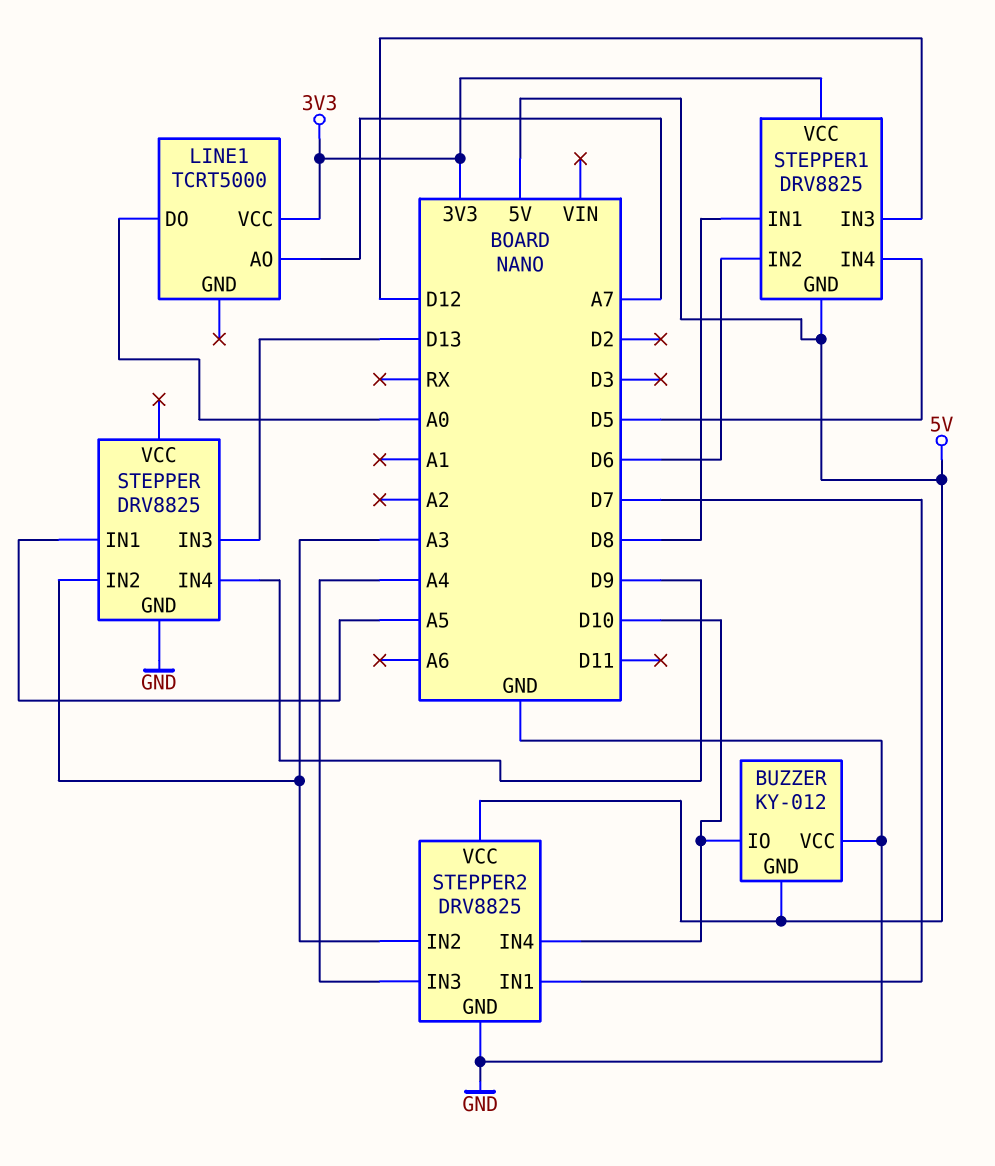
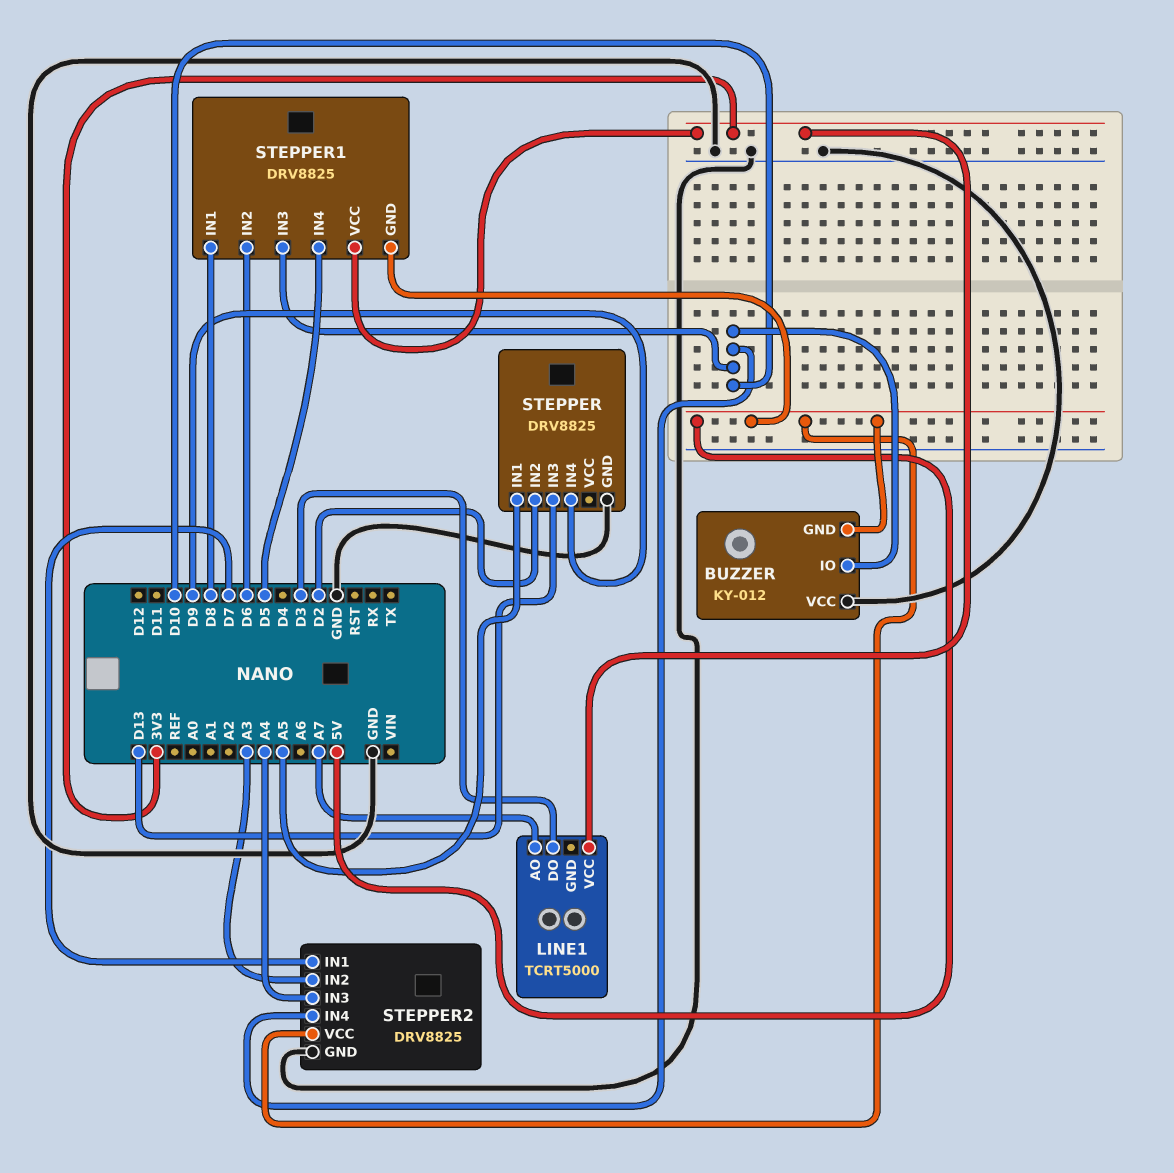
LINE1 pin DO: A0 -> D3
STEPPER pin IN2: A3 -> D2
STEPPER1 pin IN3: D12 -> D10

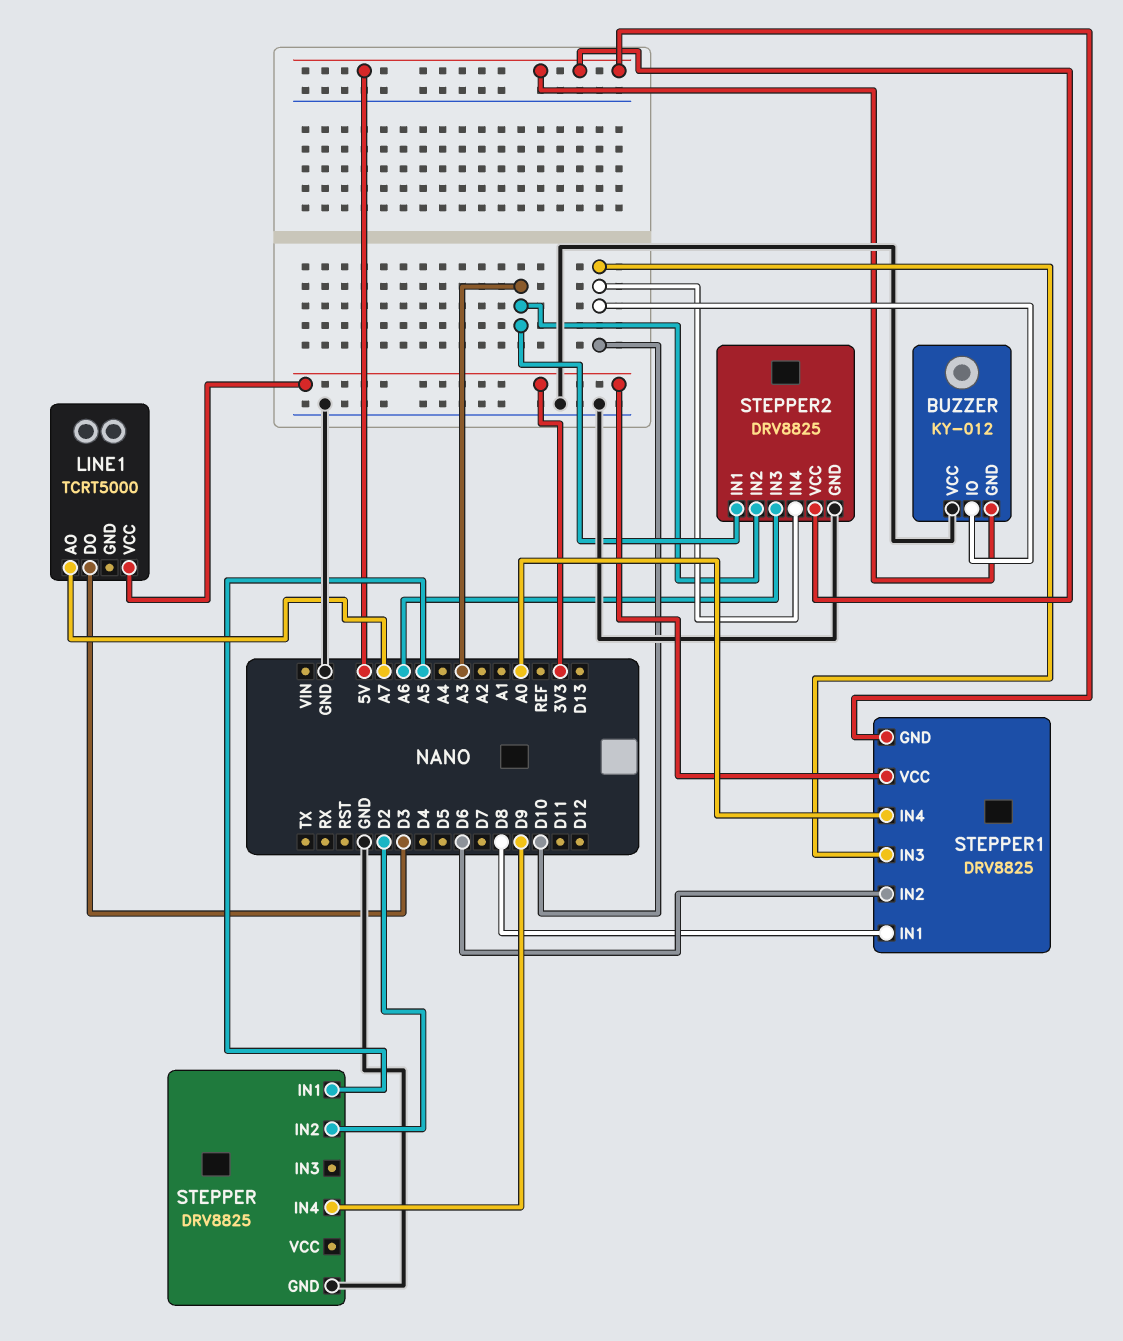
STEPPER pin IN3: D13 -> none
STEPPER1 pin IN4: D5 -> A0
STEPPER2 pin IN1: D7 -> A3
STEPPER2 pin IN3: A4 -> A6

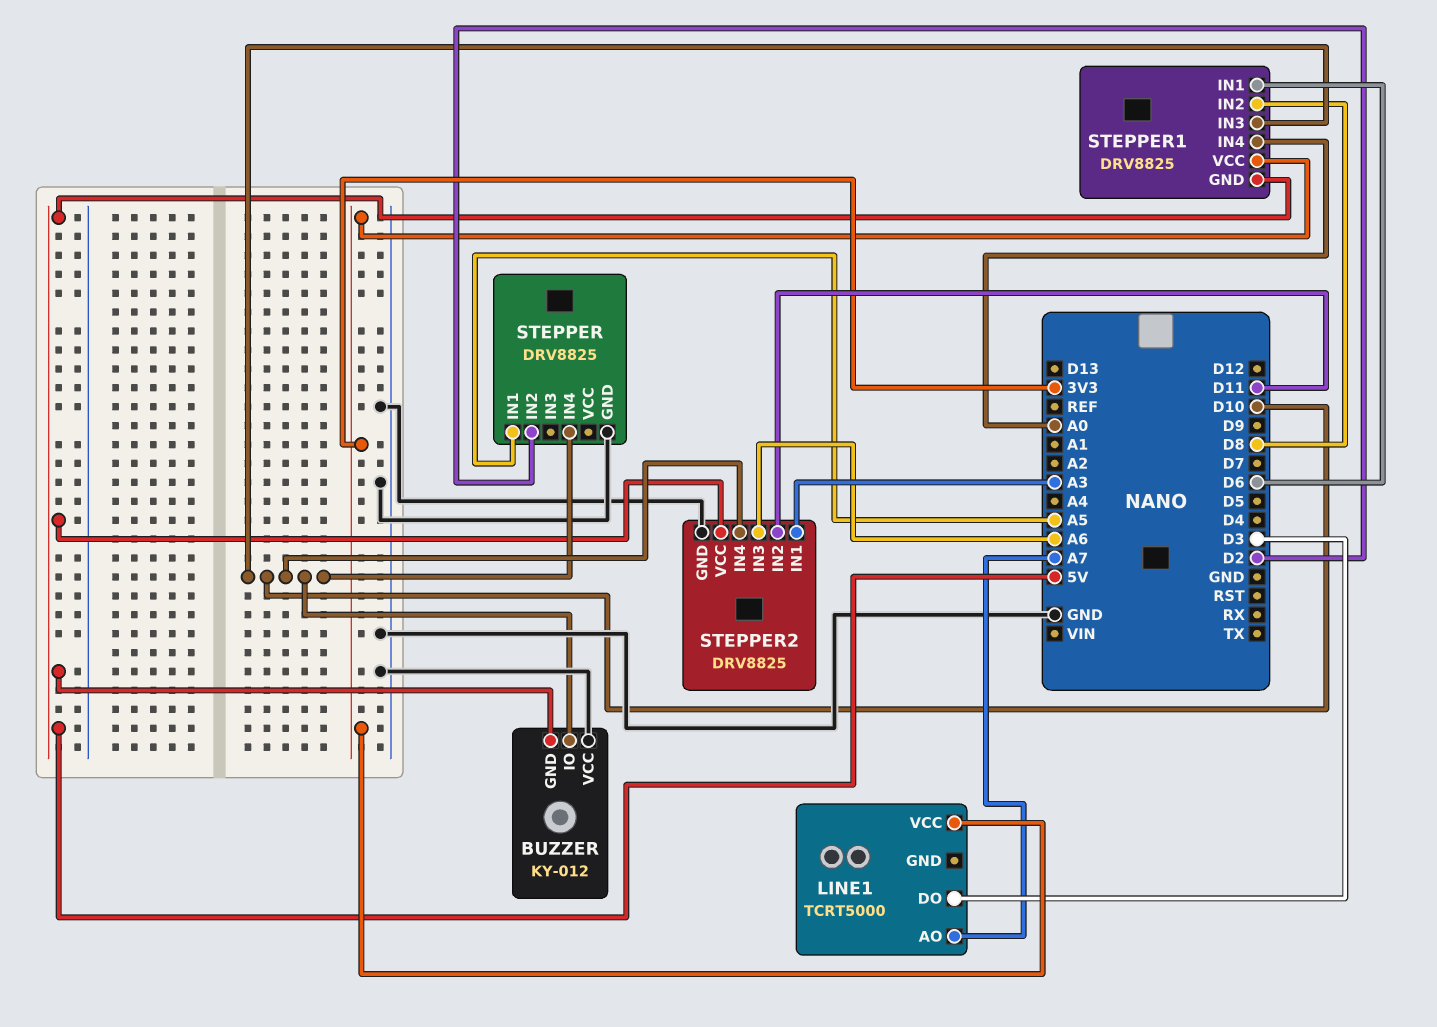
STEPPER pin IN4: D9 -> D10
STEPPER1 pin IN1: D8 -> D6
STEPPER1 pin IN2: D6 -> D8
STEPPER2 pin IN2: A3 -> D11

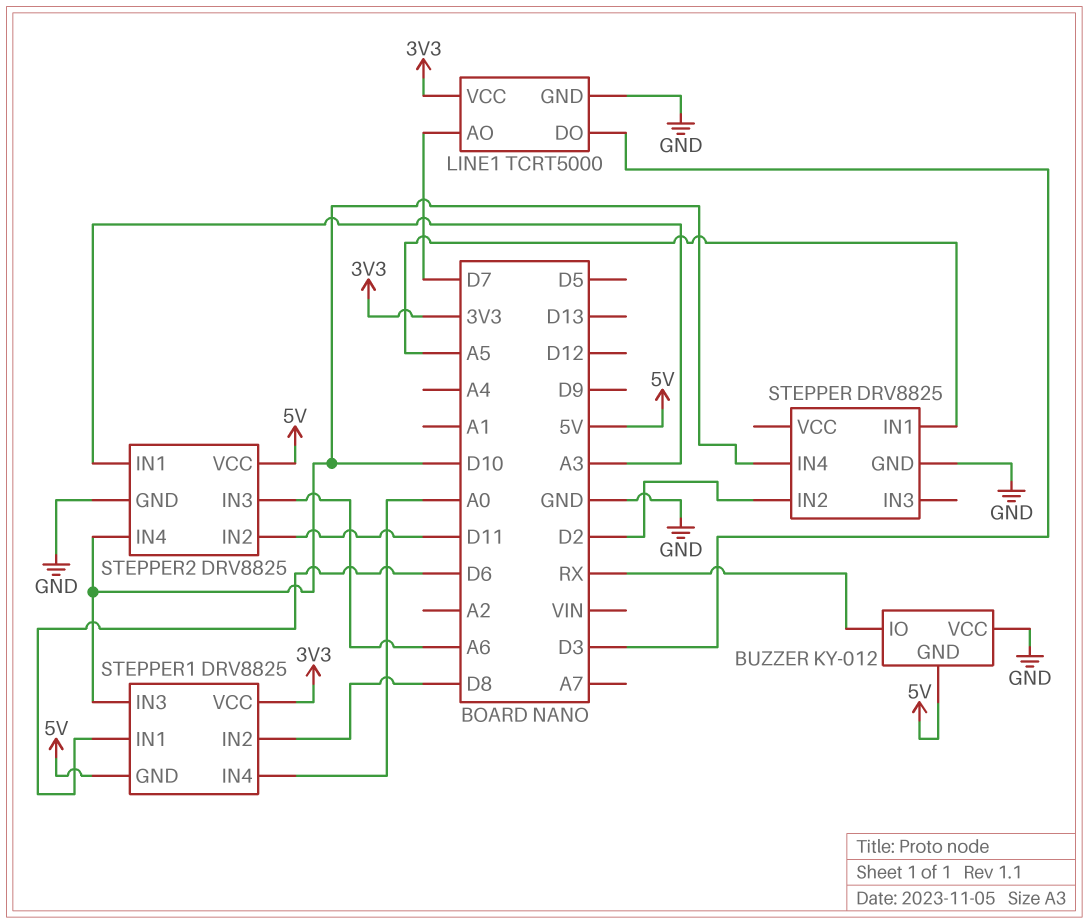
BUZZER pin IO: D10 -> RX
LINE1 pin AO: A7 -> D7
LINE1 pin GND: none -> GND

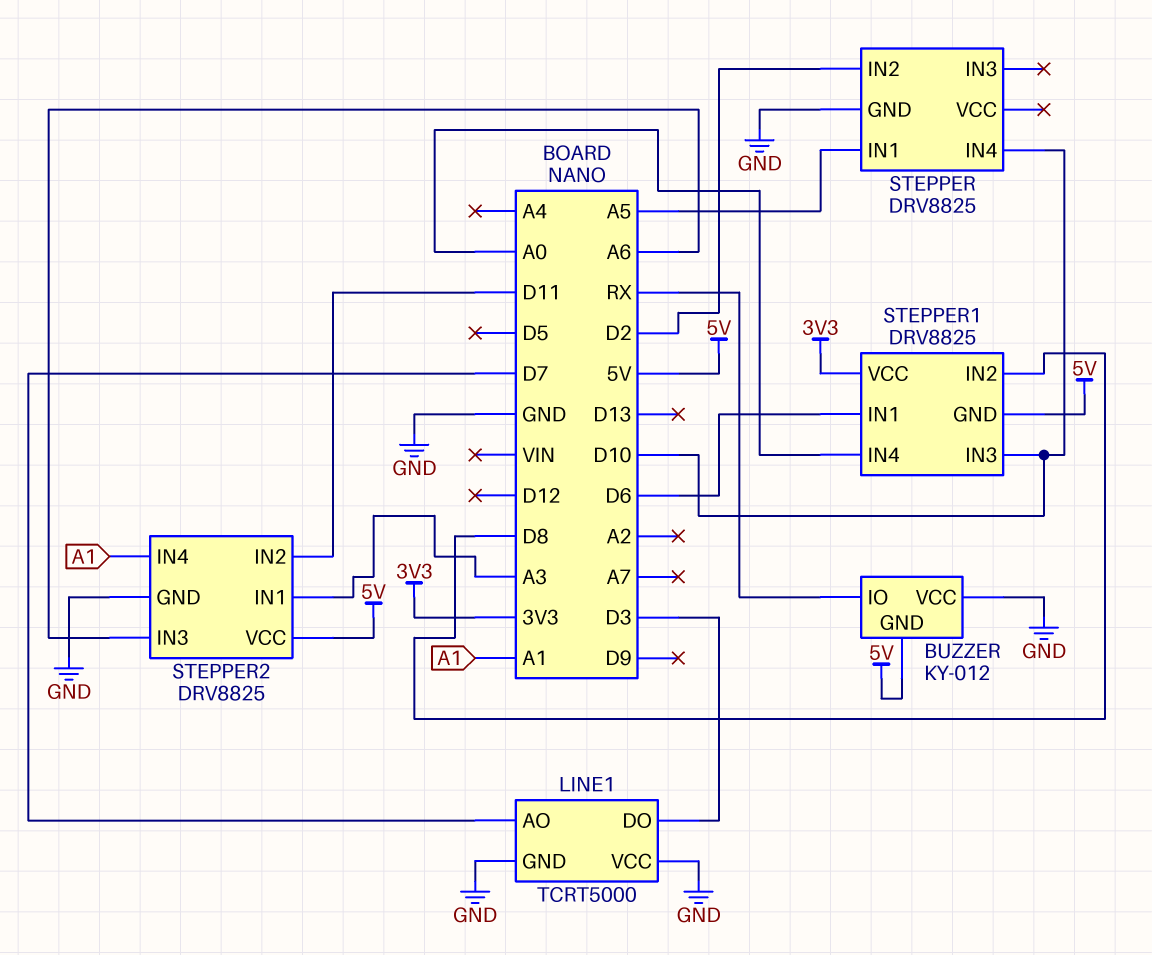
LINE1 pin VCC: 3V3 -> GND
STEPPER2 pin IN4: D10 -> A1

